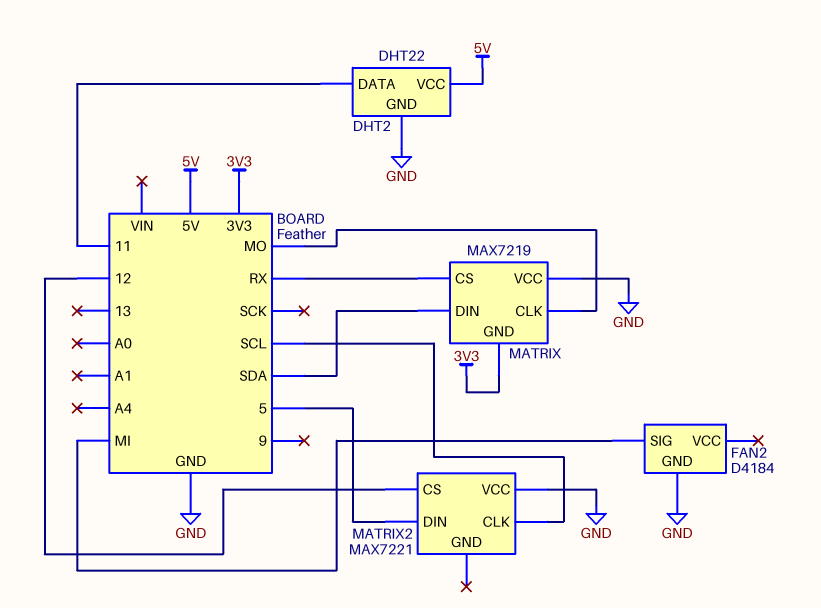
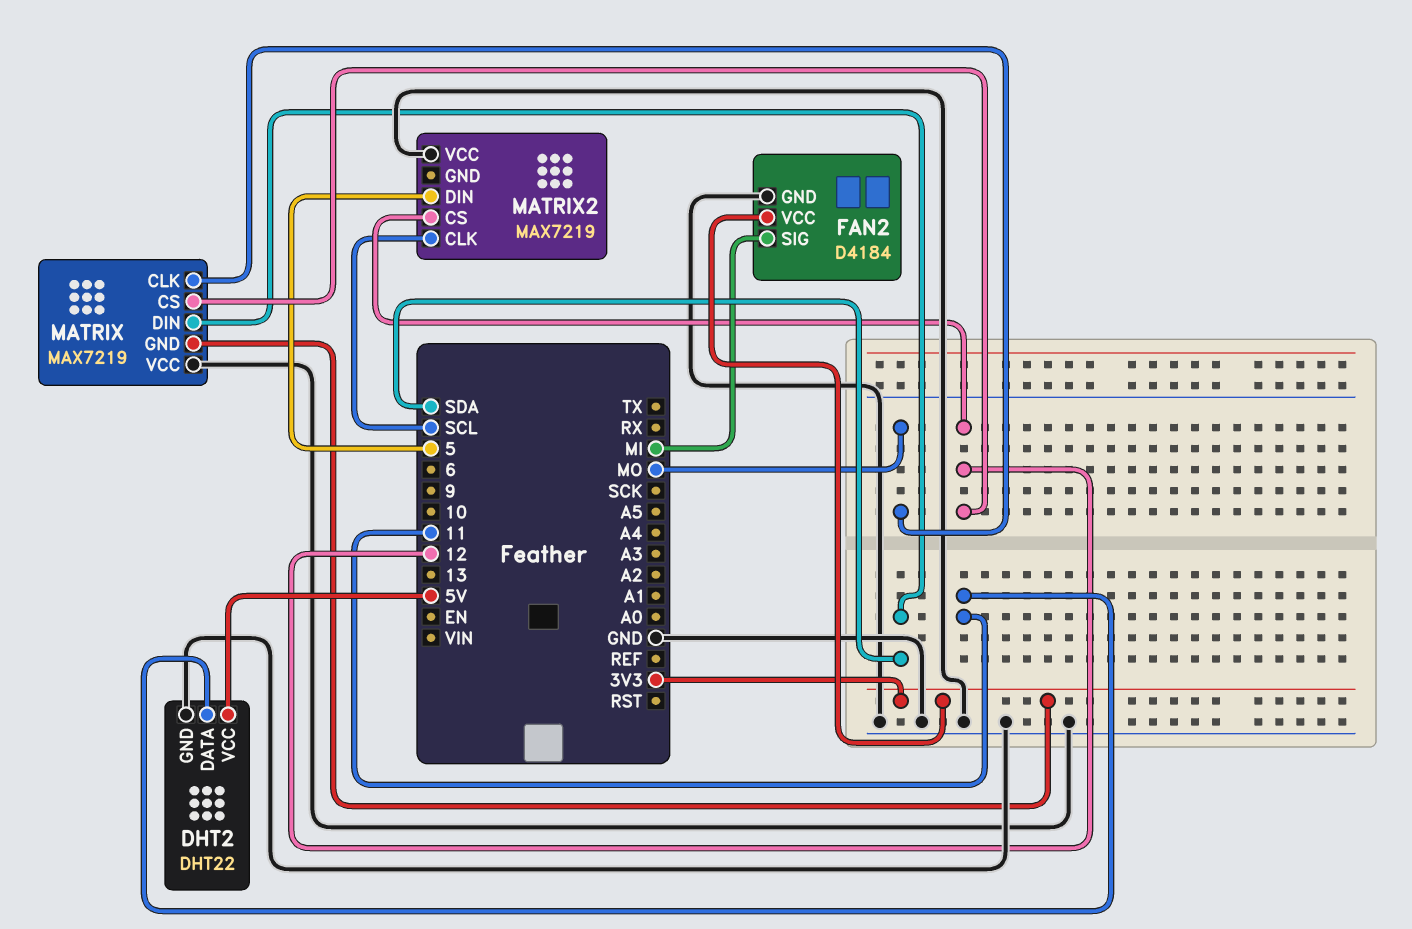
FAN2 pin VCC: none -> 3V3
MATRIX pin CS: RX -> 12
MATRIX2: MAX7221 -> MAX7219

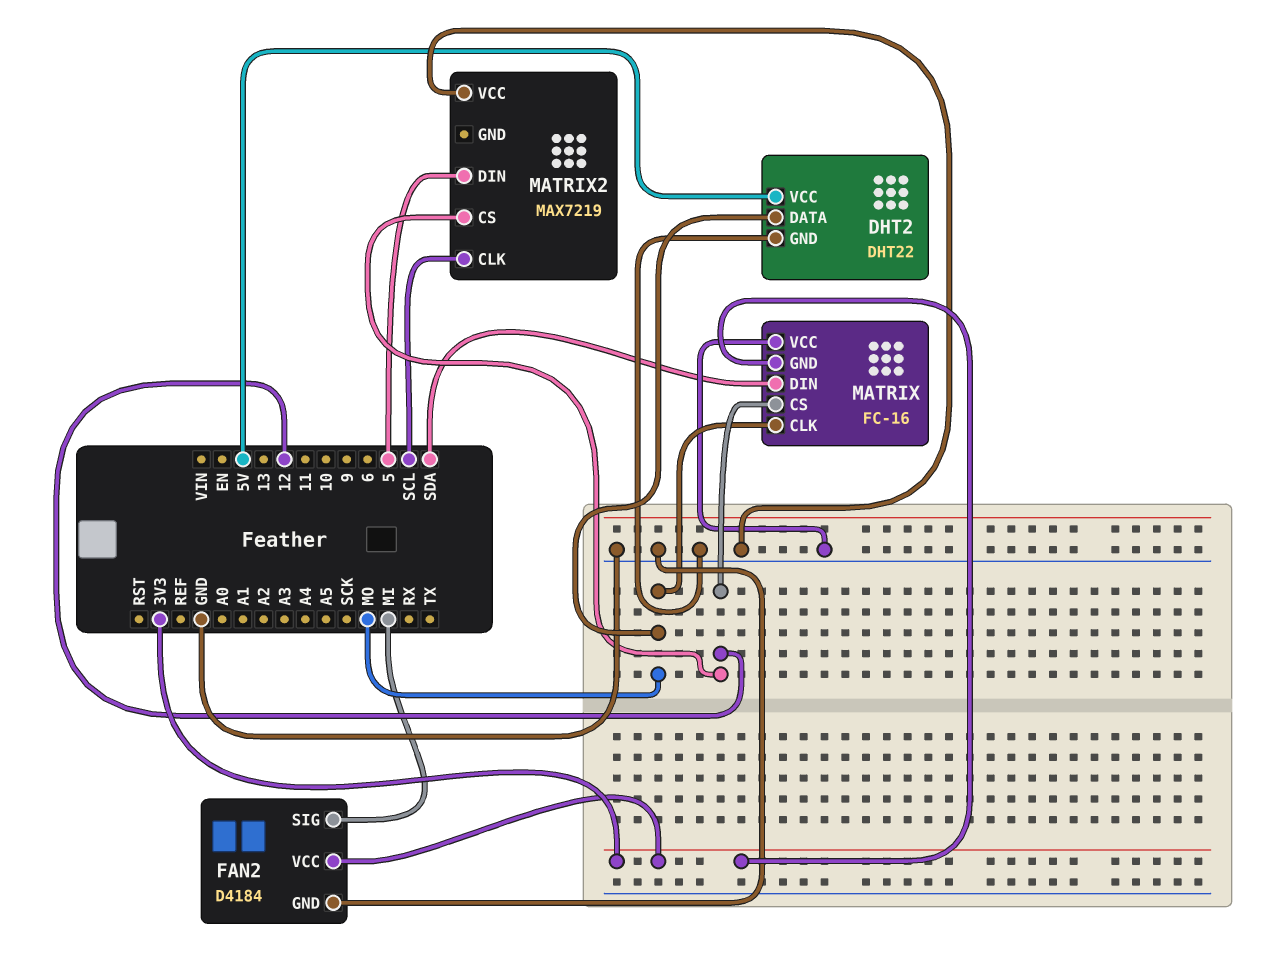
DHT2 pin DATA: 11 -> MO
MATRIX: MAX7219 -> FC-16

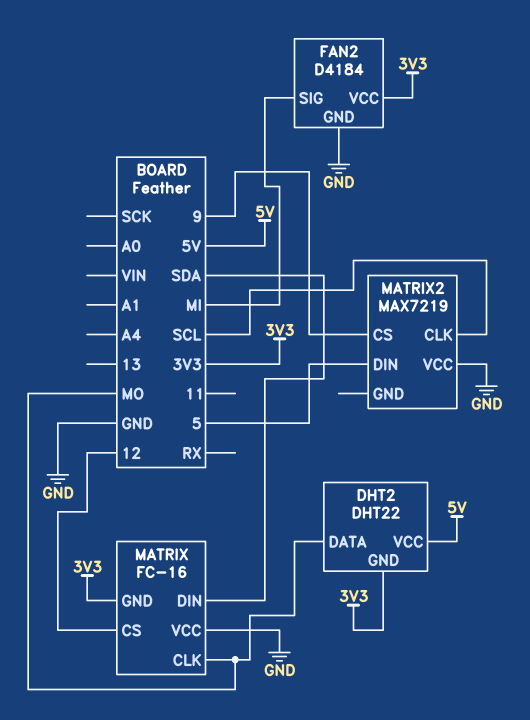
DHT2 pin GND: GND -> 3V3
MATRIX2 pin CS: 12 -> 9

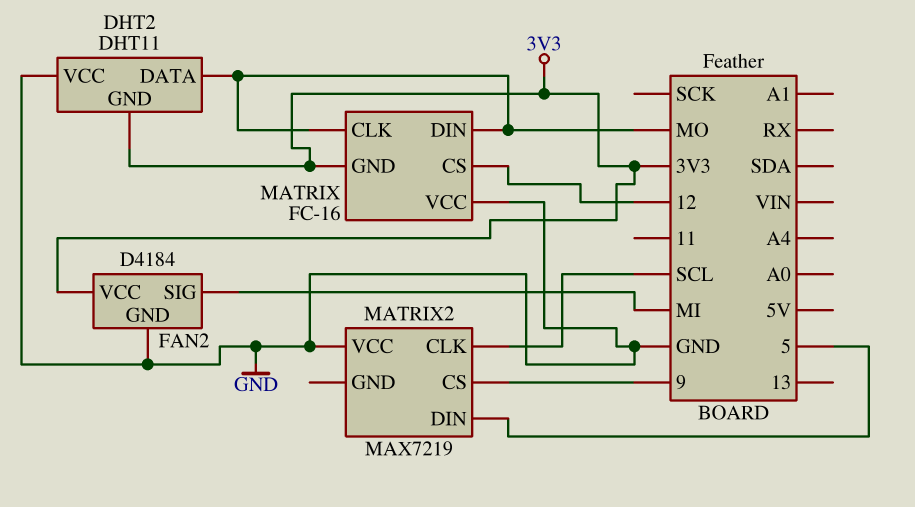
DHT2: DHT22 -> DHT11
DHT2 pin VCC: 5V -> GND
MATRIX pin DIN: SDA -> MO

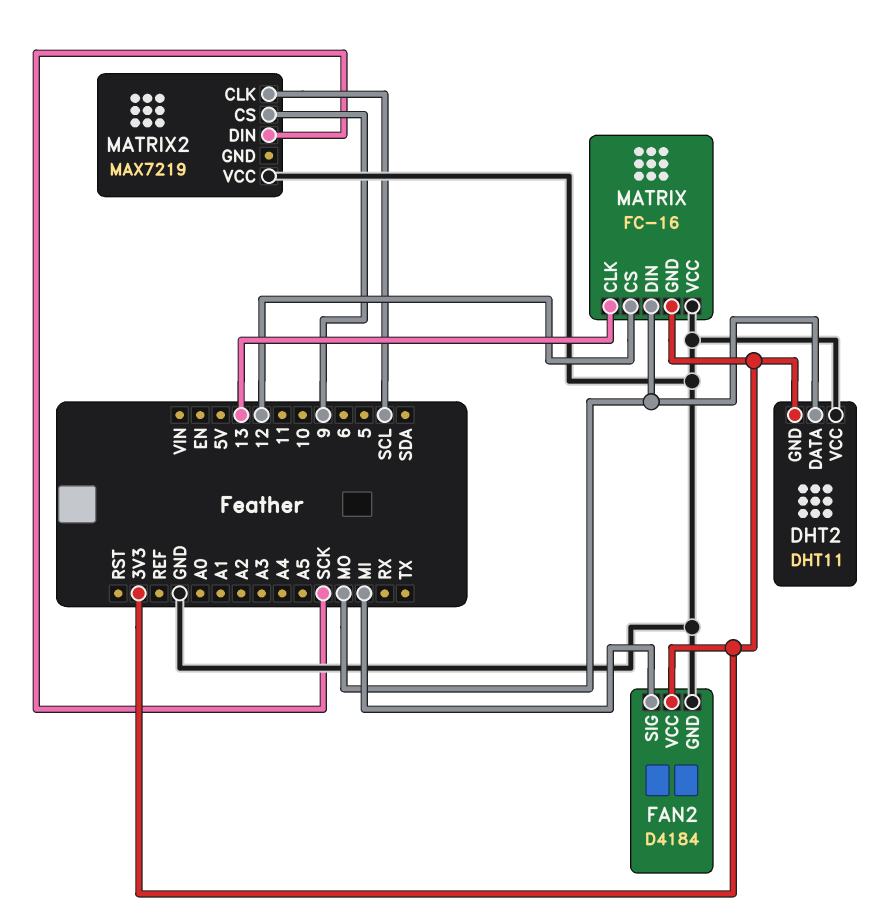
MATRIX pin CLK: MO -> 13
MATRIX2 pin DIN: 5 -> SCK

